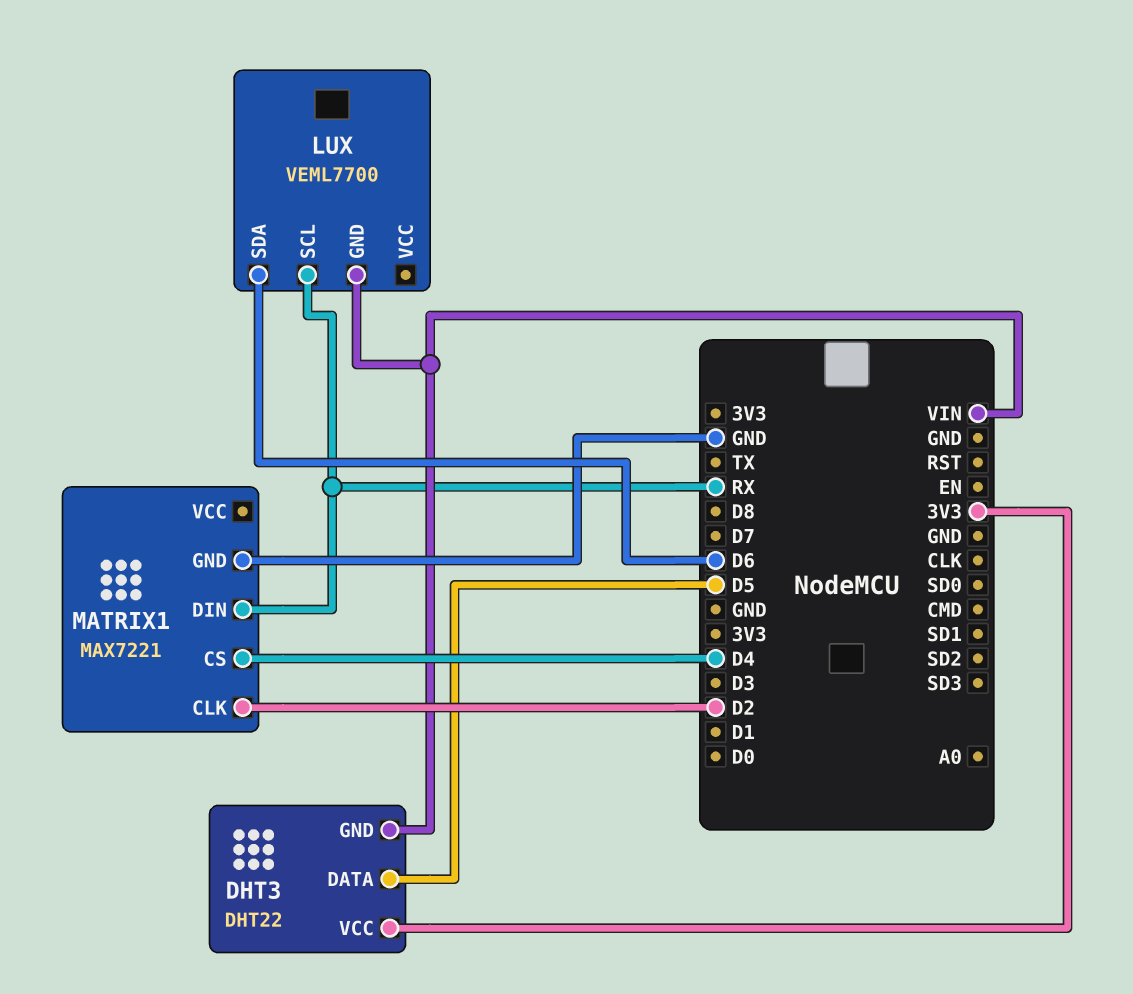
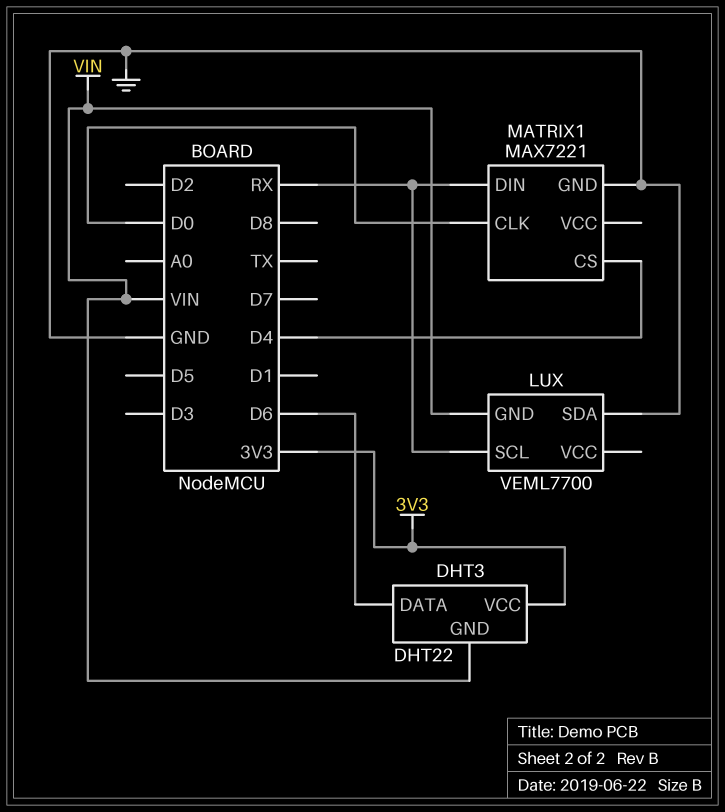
DHT3 pin DATA: D5 -> D6
LUX pin SDA: D6 -> GND
MATRIX1 pin CLK: D2 -> D0

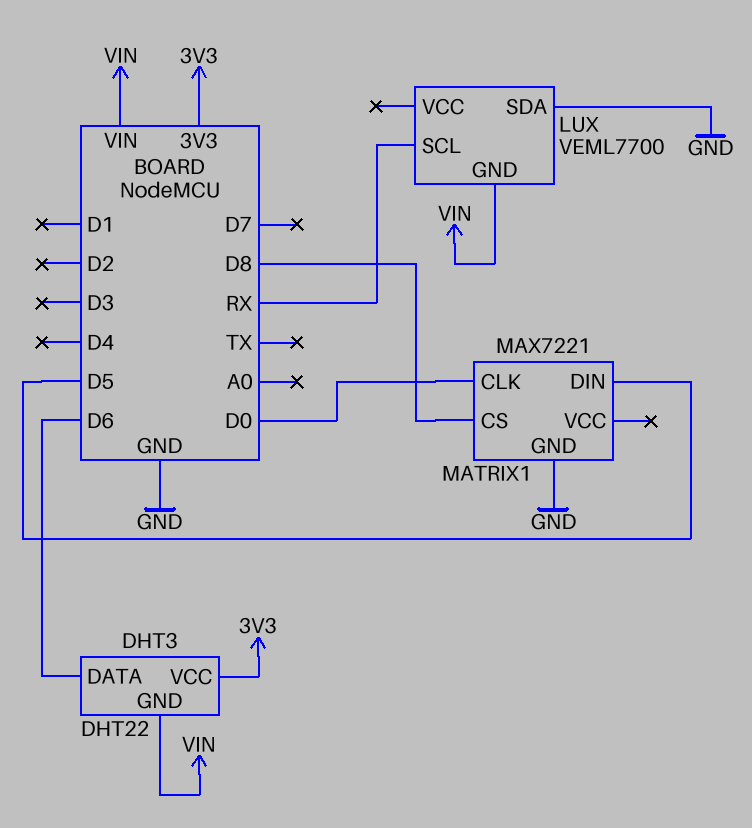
MATRIX1 pin CS: D4 -> D8
MATRIX1 pin DIN: RX -> D5

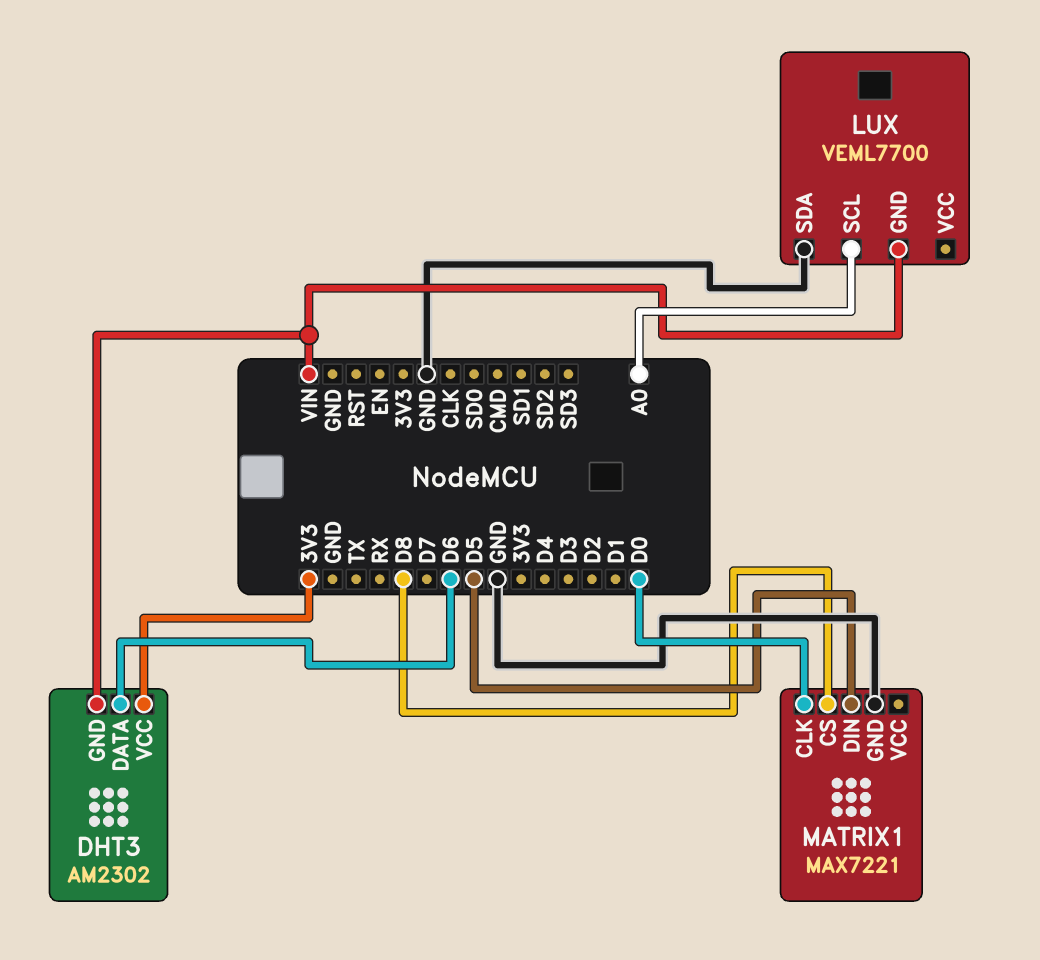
DHT3: DHT22 -> AM2302
LUX pin SCL: RX -> A0

